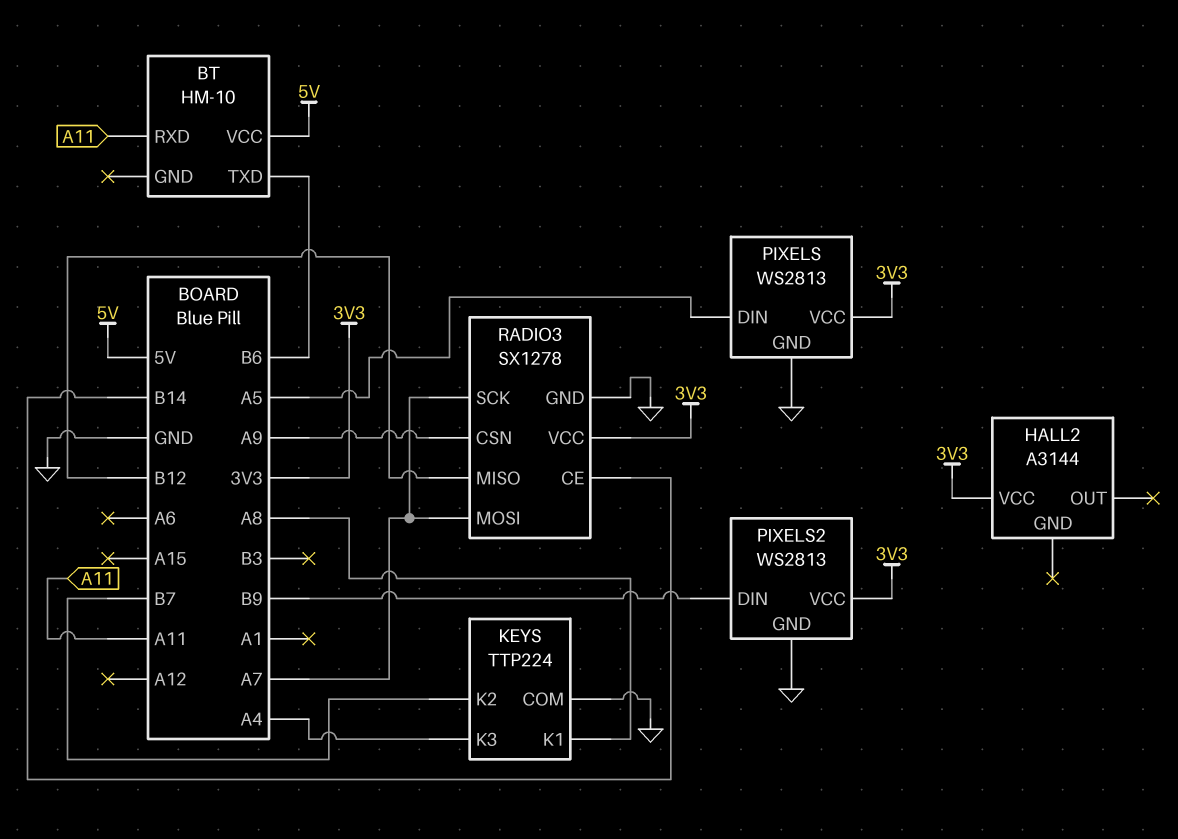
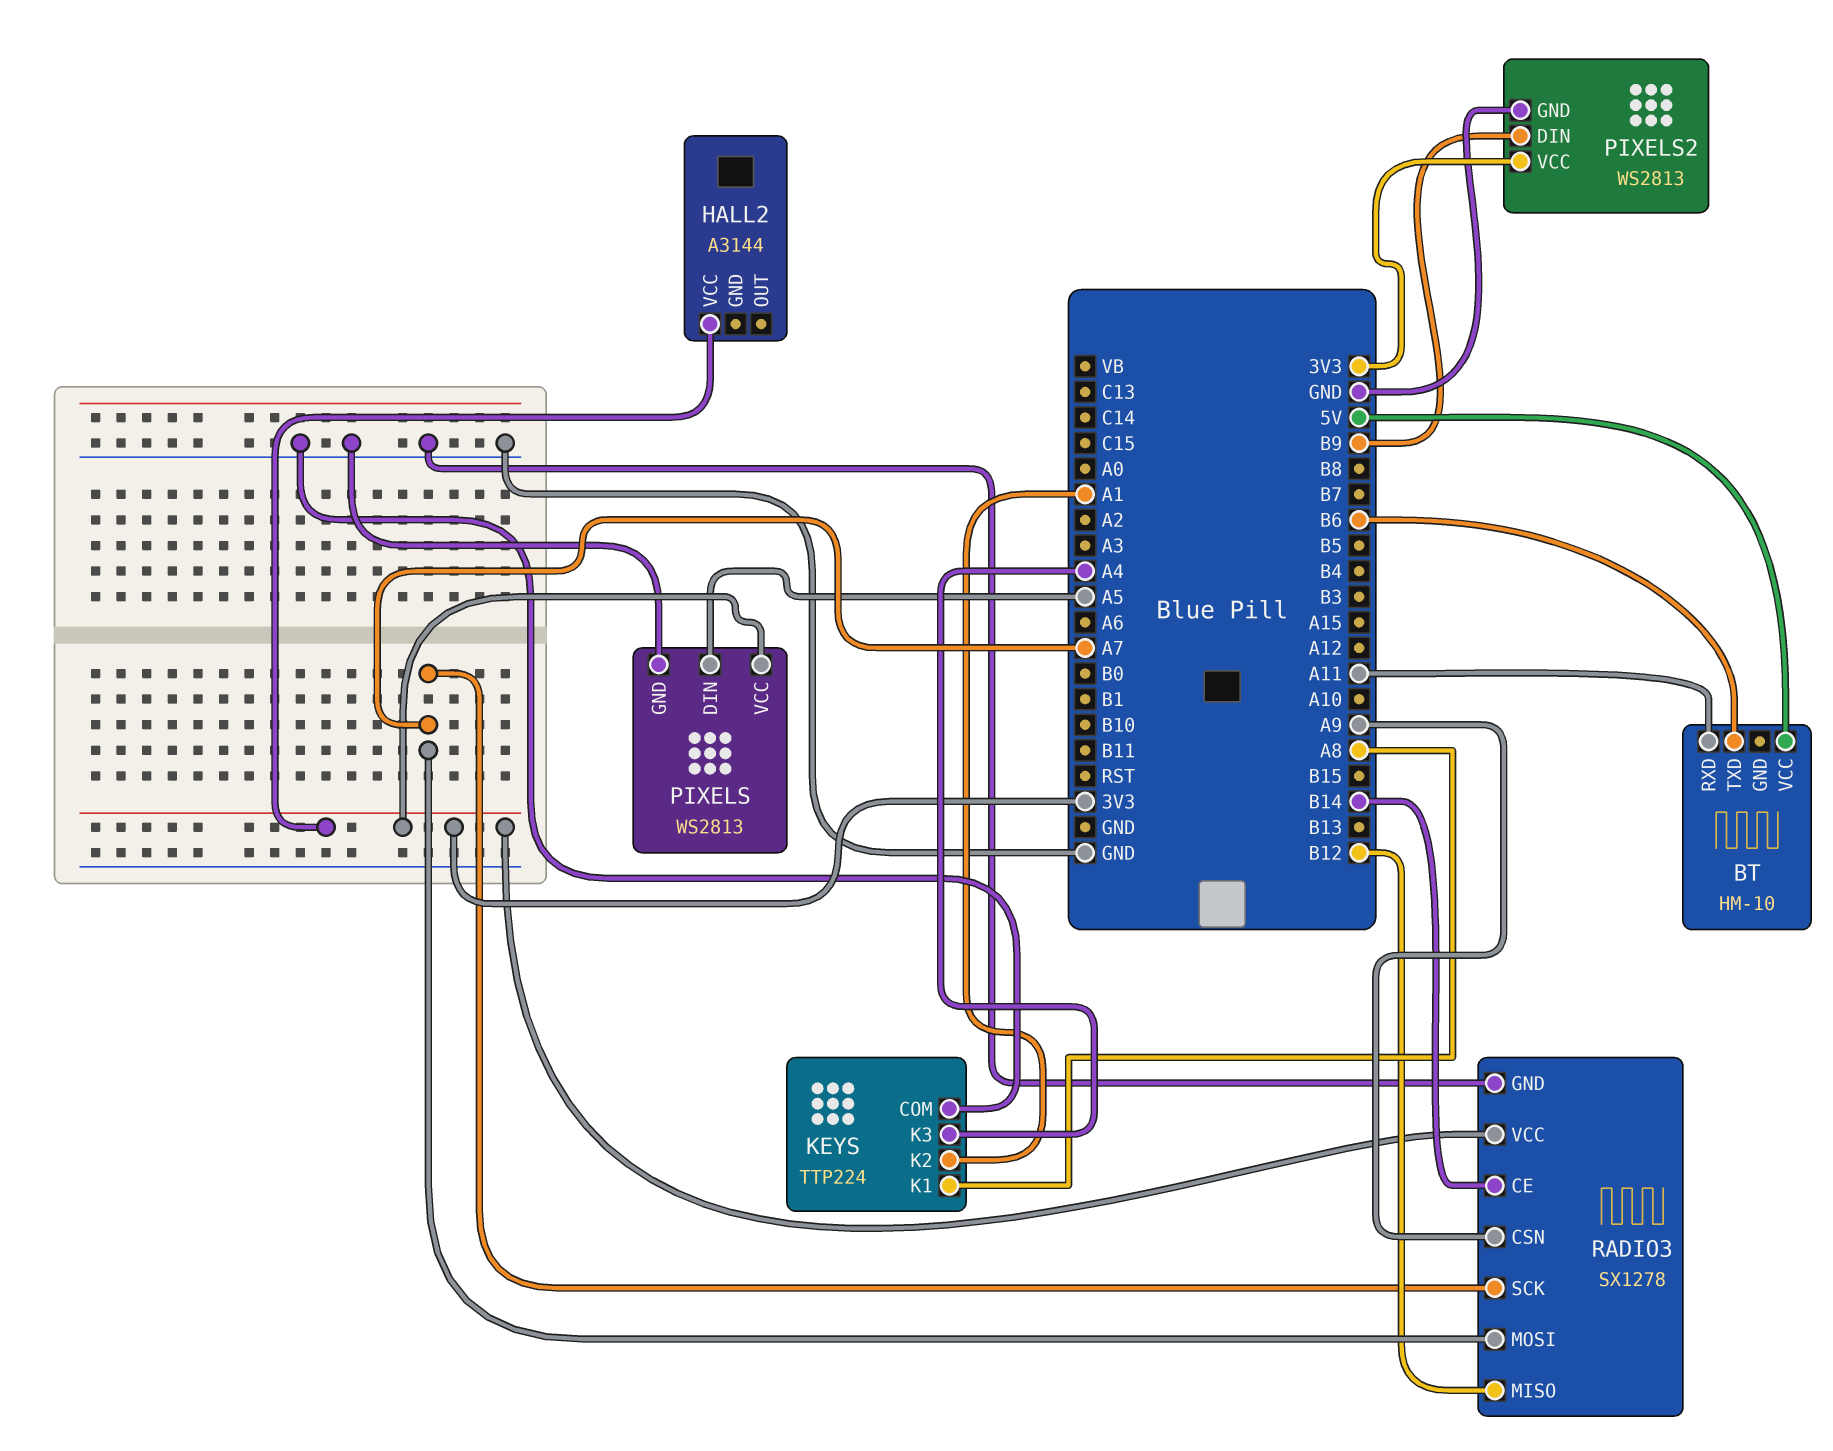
KEYS pin K2: B7 -> A1

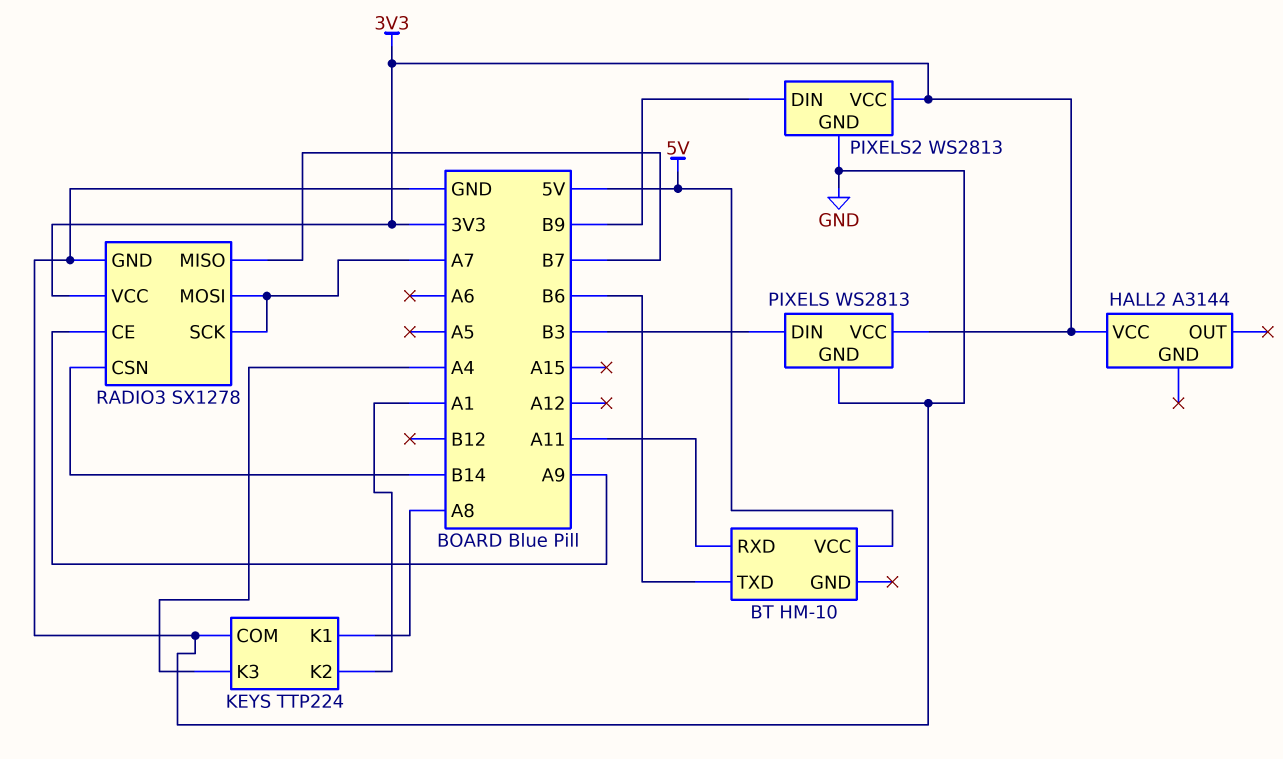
PIXELS pin DIN: A5 -> B3
RADIO3 pin CE: B14 -> A9
RADIO3 pin CSN: A9 -> B14
RADIO3 pin MISO: B12 -> B7

